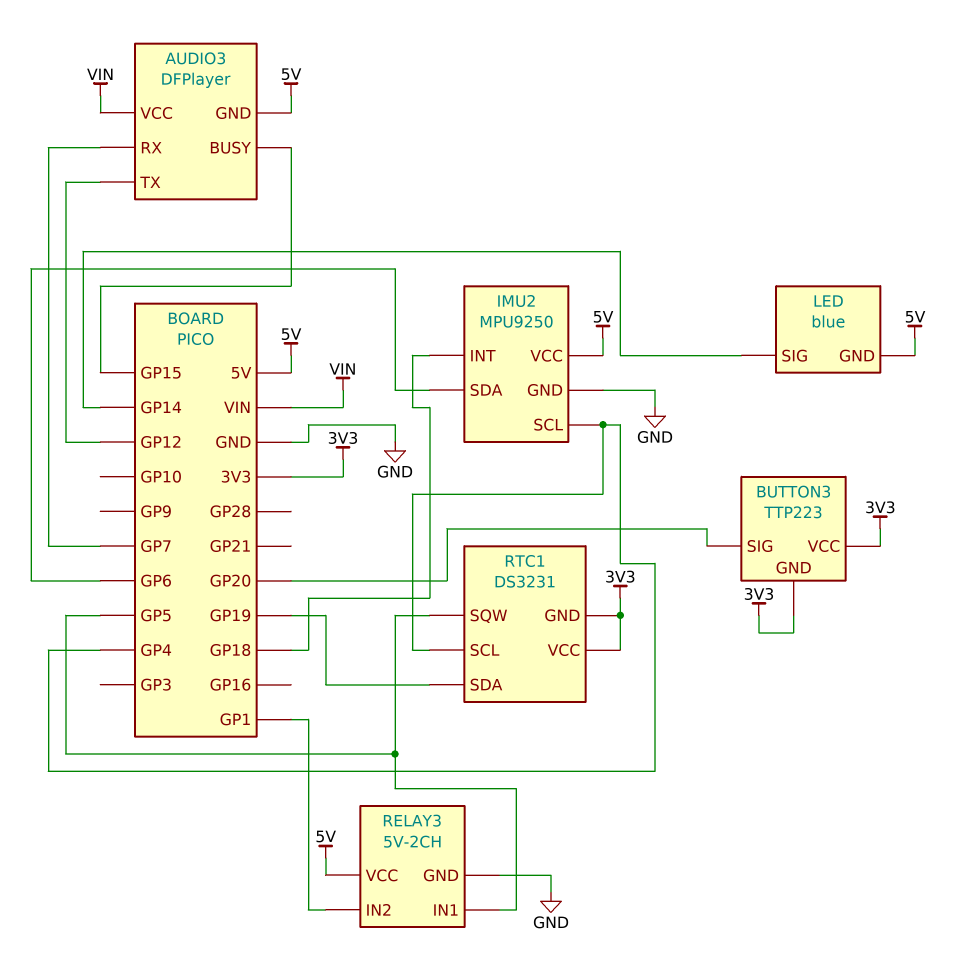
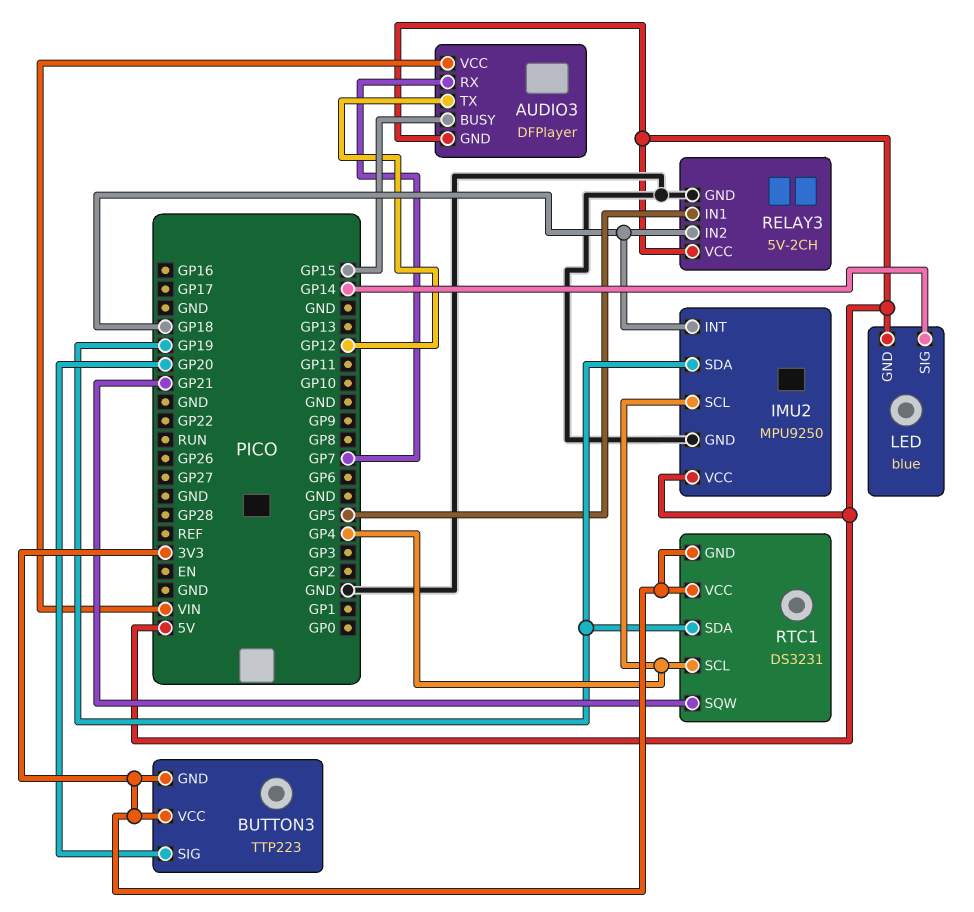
IMU2 pin SDA: GP6 -> GP19
RELAY3 pin IN2: GP1 -> GP18
RTC1 pin SQW: GP5 -> GP21

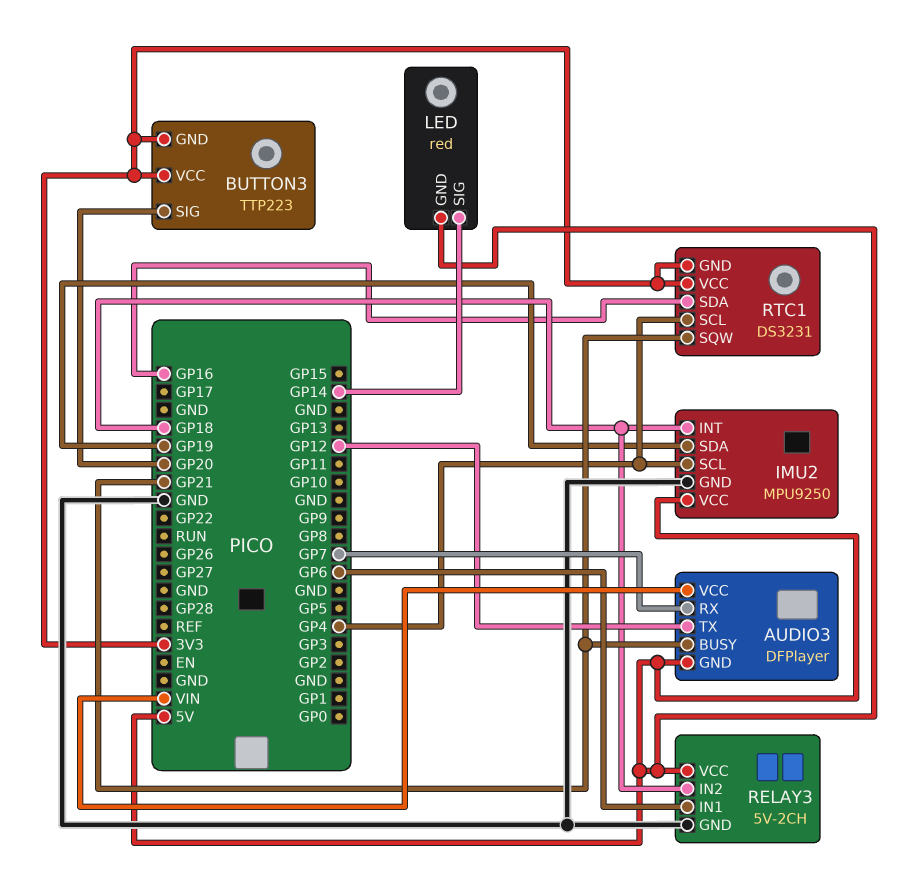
AUDIO3 pin BUSY: GP15 -> GP21
LED: blue -> red
RELAY3 pin IN1: GP5 -> GP6
RTC1 pin SDA: GP19 -> GP16

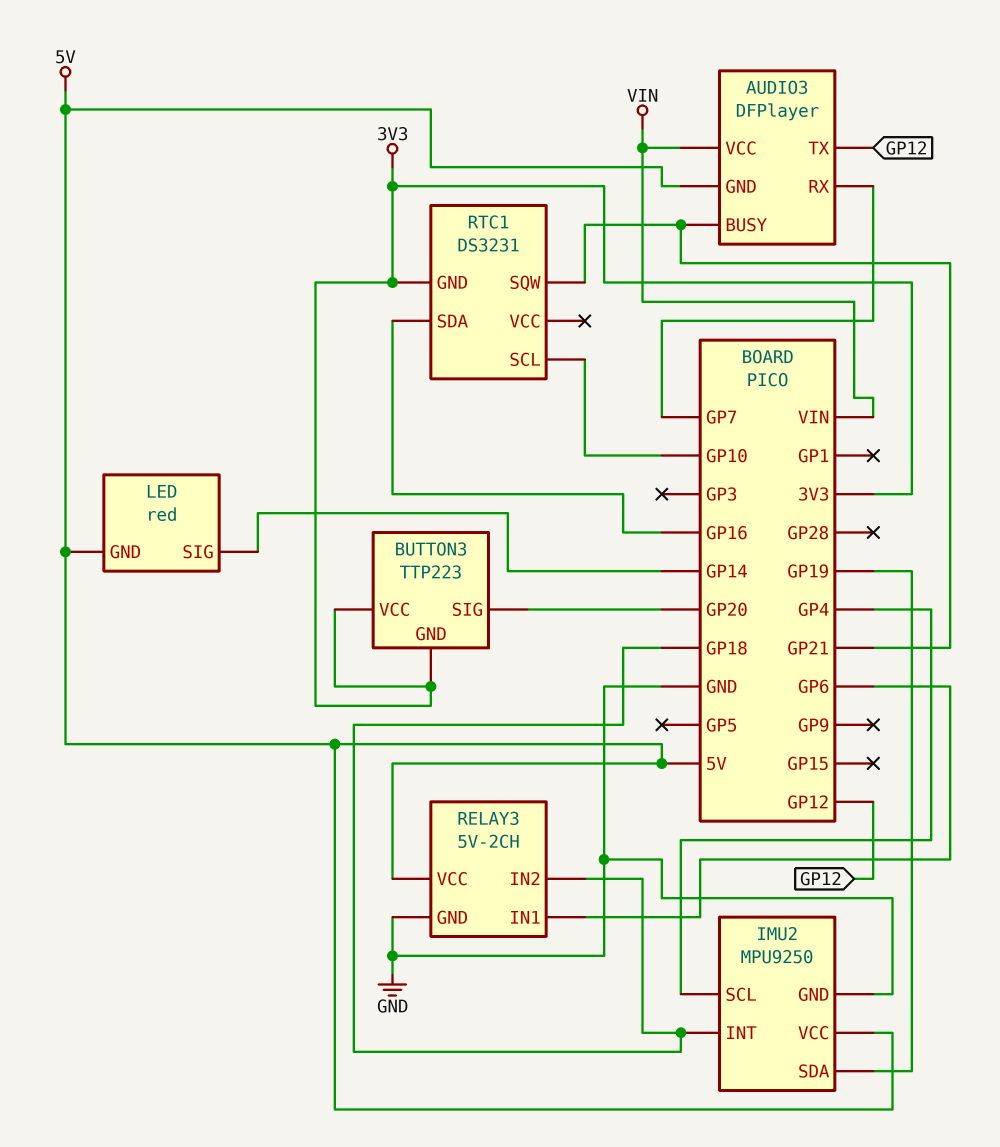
RTC1 pin SCL: GP4 -> GP10
RTC1 pin VCC: 3V3 -> none

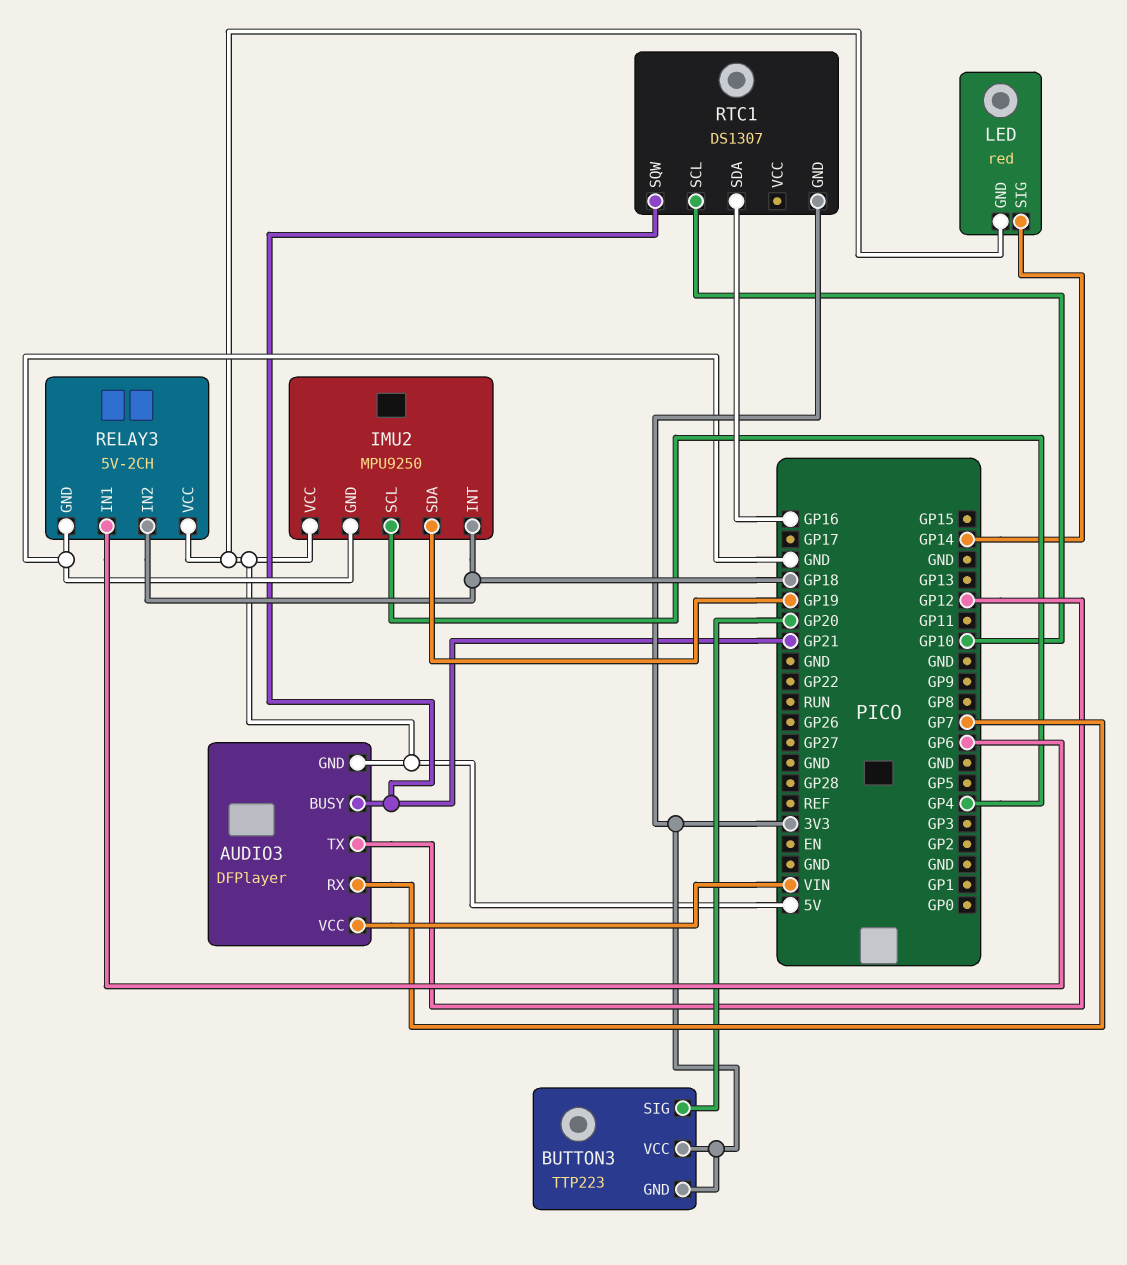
RTC1: DS3231 -> DS1307

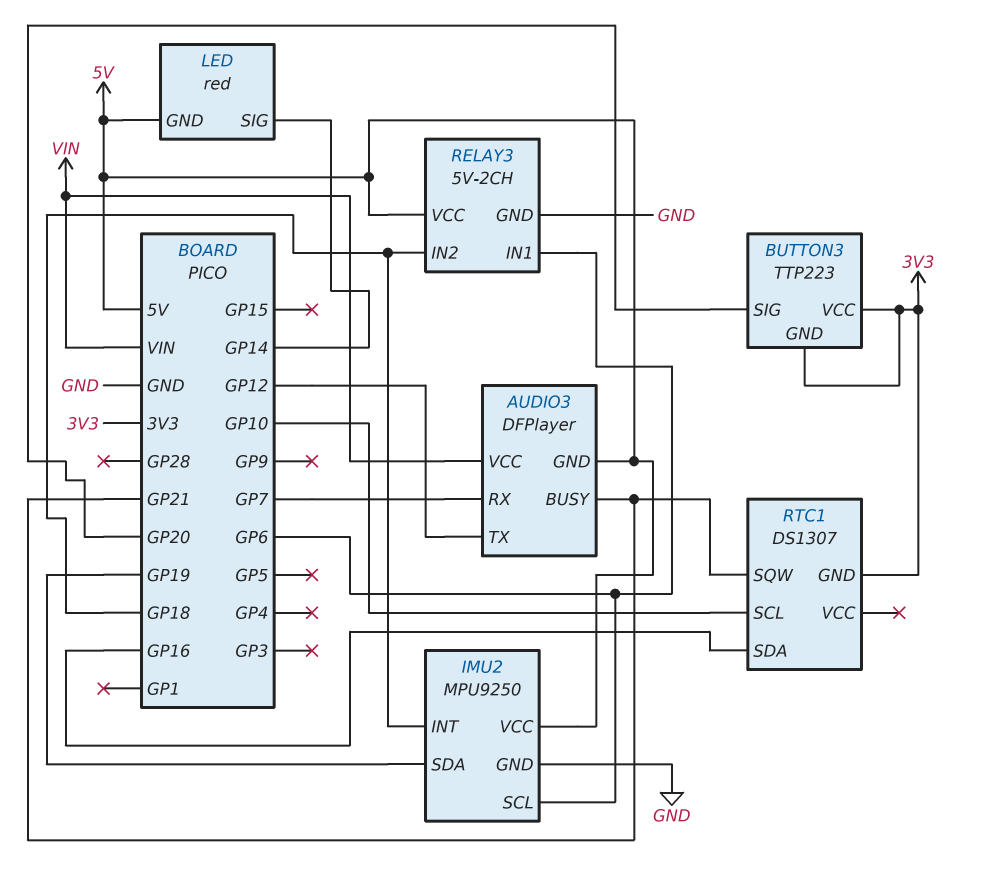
IMU2 pin SCL: GP4 -> GP6

